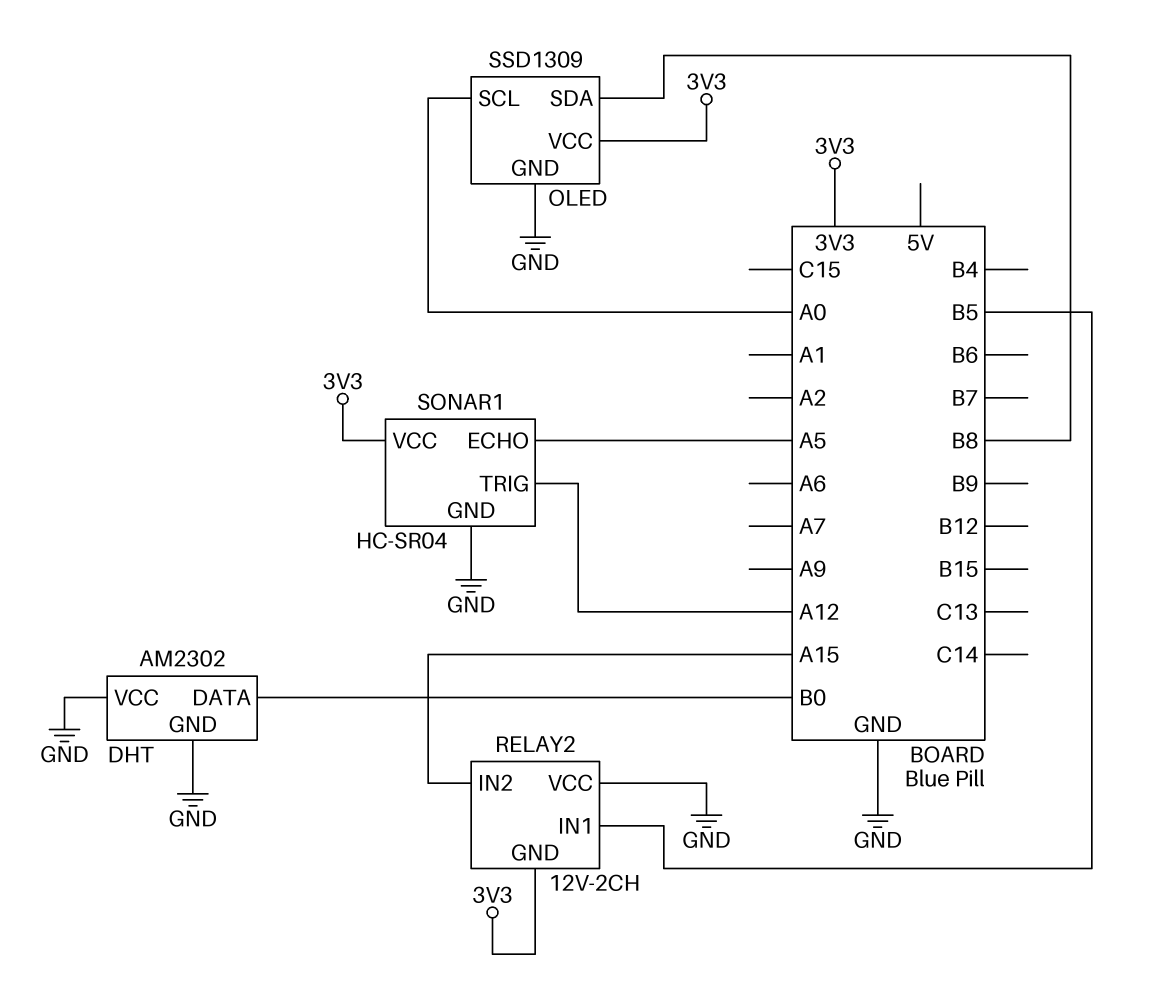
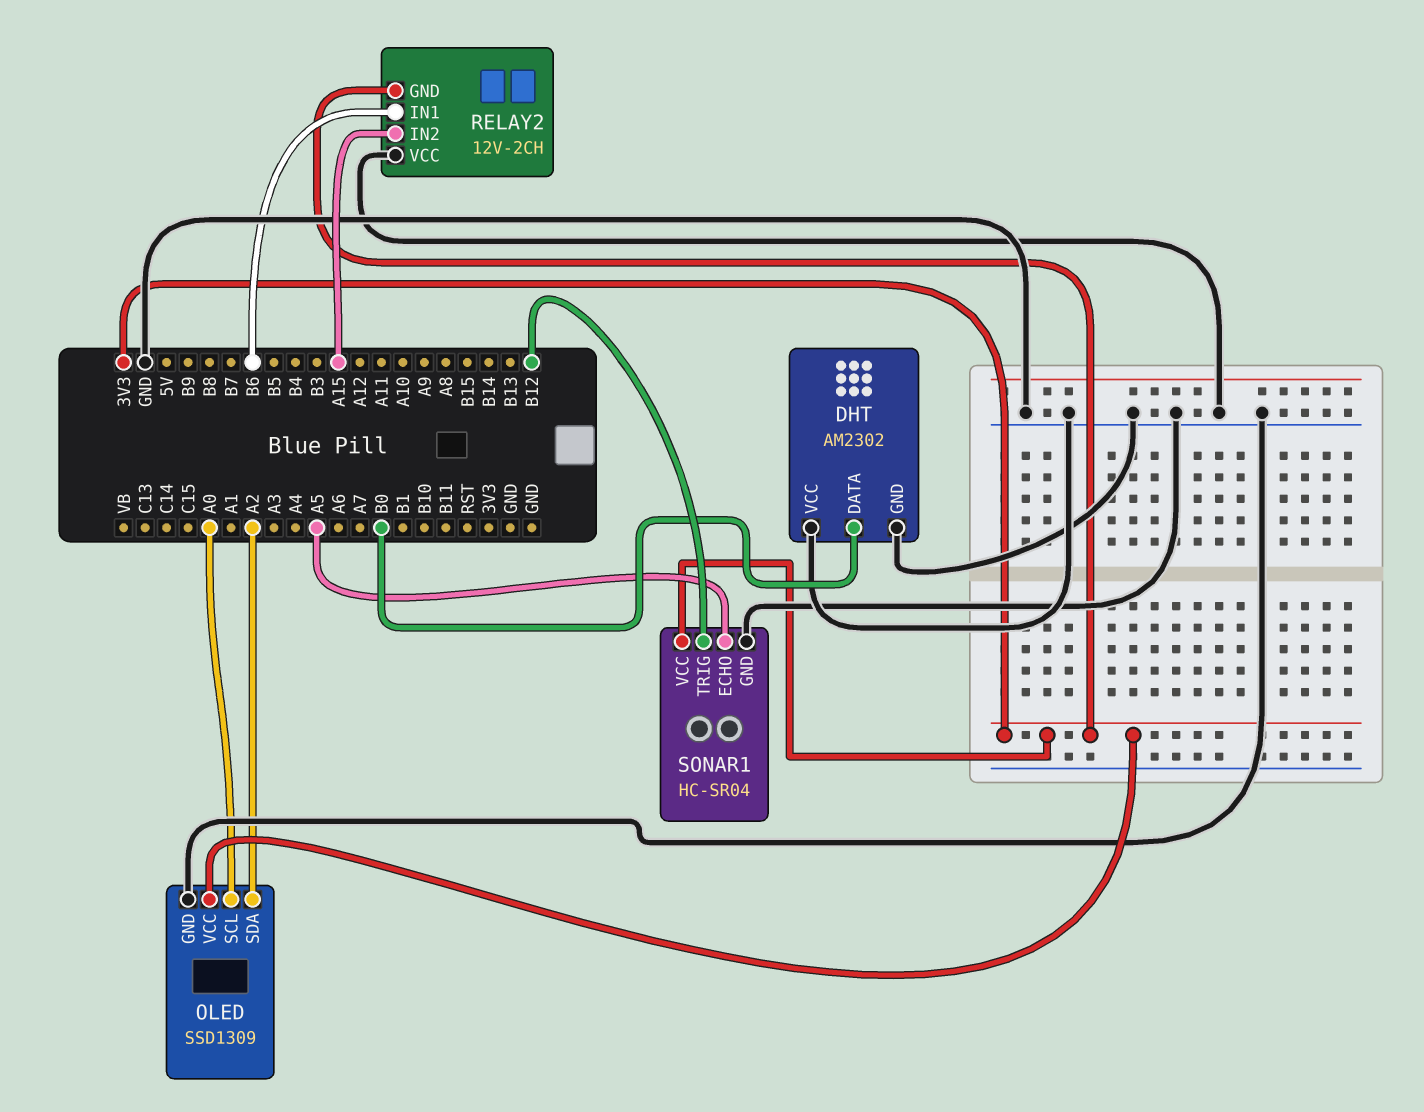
OLED pin SDA: B8 -> A2
RELAY2 pin IN1: B5 -> B6
SONAR1 pin TRIG: A12 -> B12

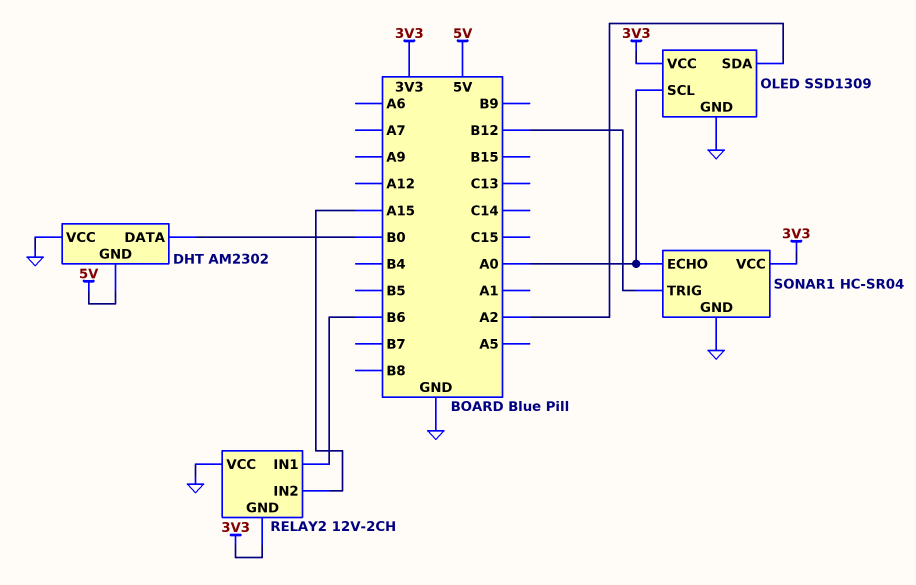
DHT pin GND: GND -> 5V
SONAR1 pin ECHO: A5 -> A0

